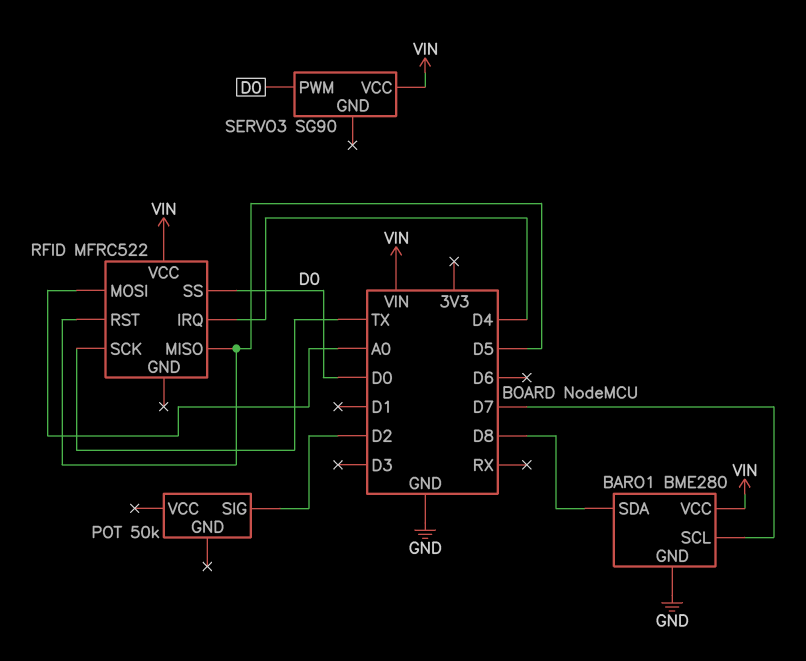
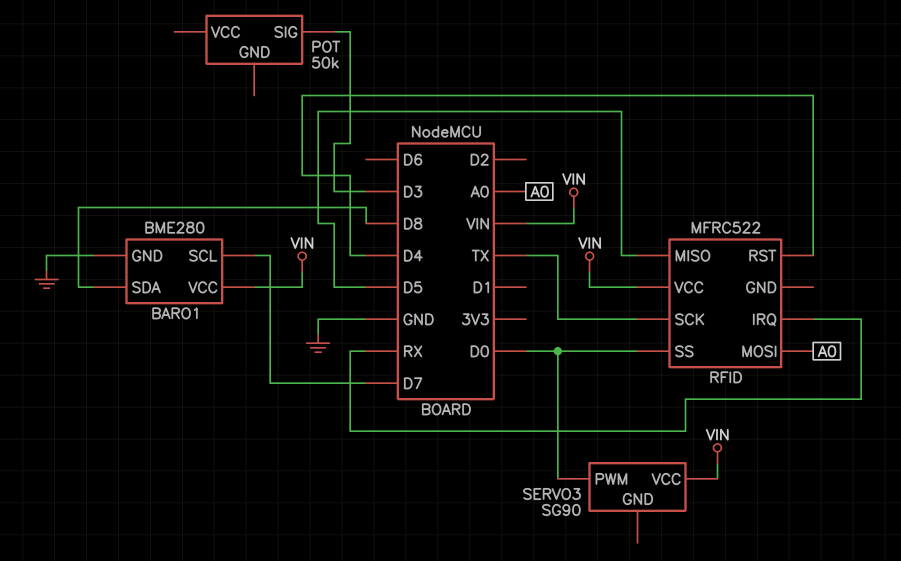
POT pin SIG: D2 -> D3
RFID pin IRQ: D4 -> RX
RFID pin RST: D5 -> D4

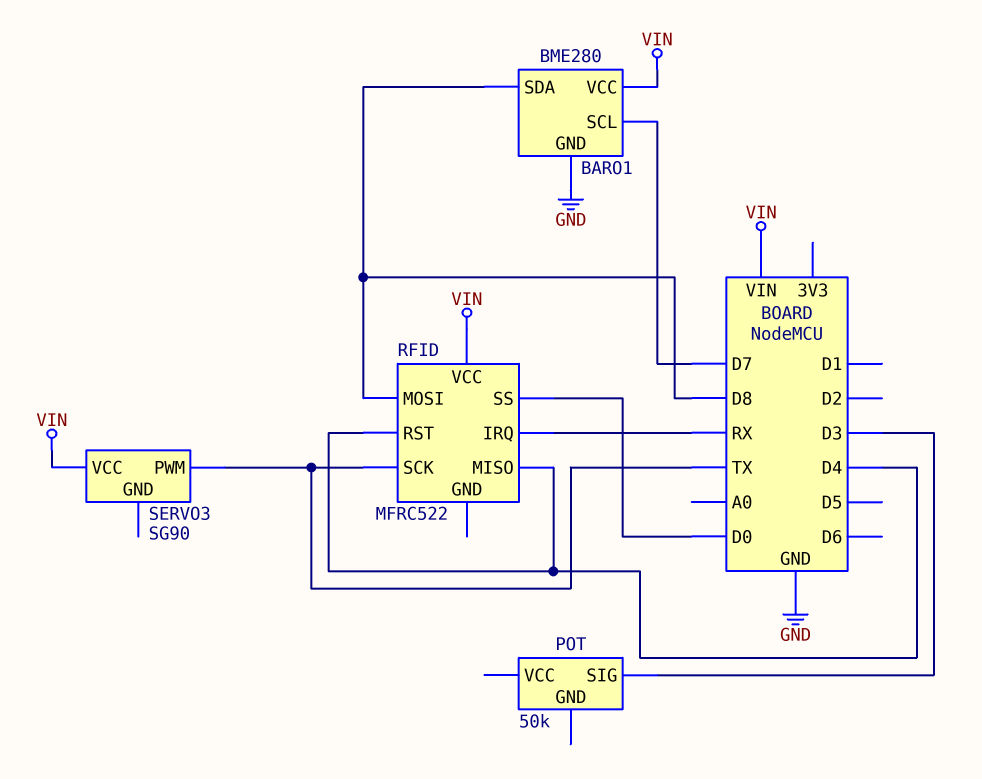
RFID pin MISO: D5 -> D4
RFID pin MOSI: A0 -> D8
SERVO3 pin PWM: D0 -> TX

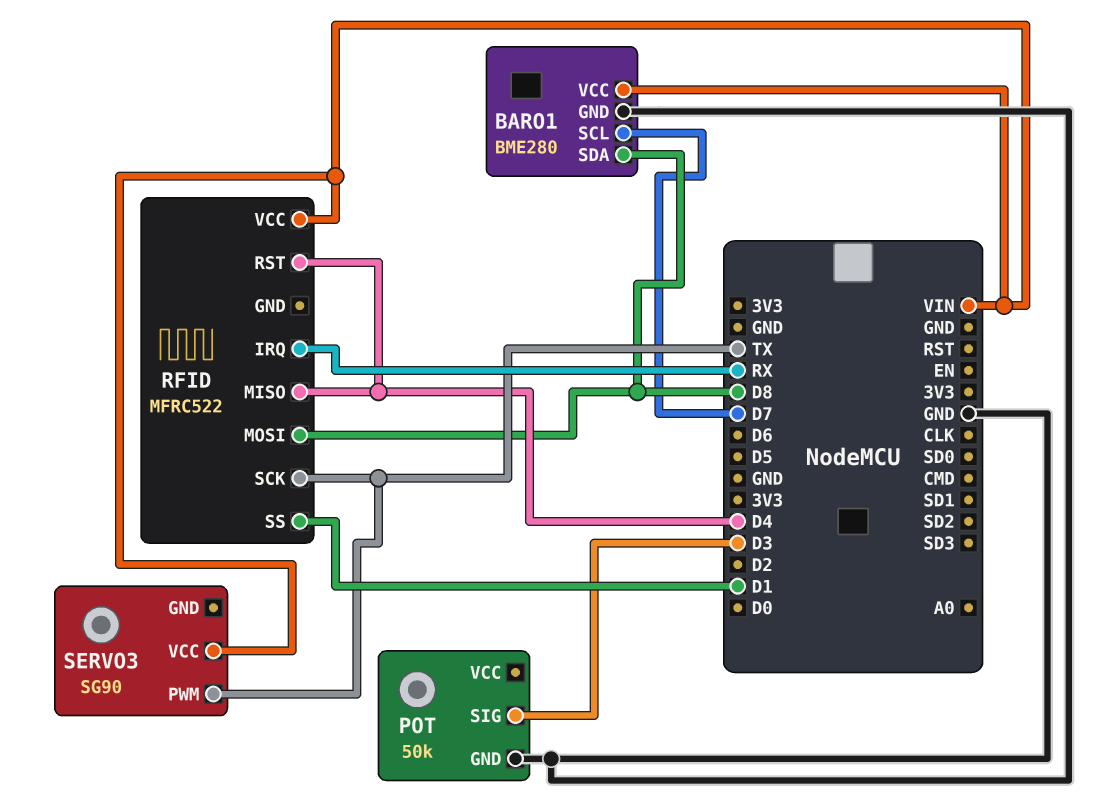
POT pin GND: none -> GND
RFID pin SS: D0 -> D1

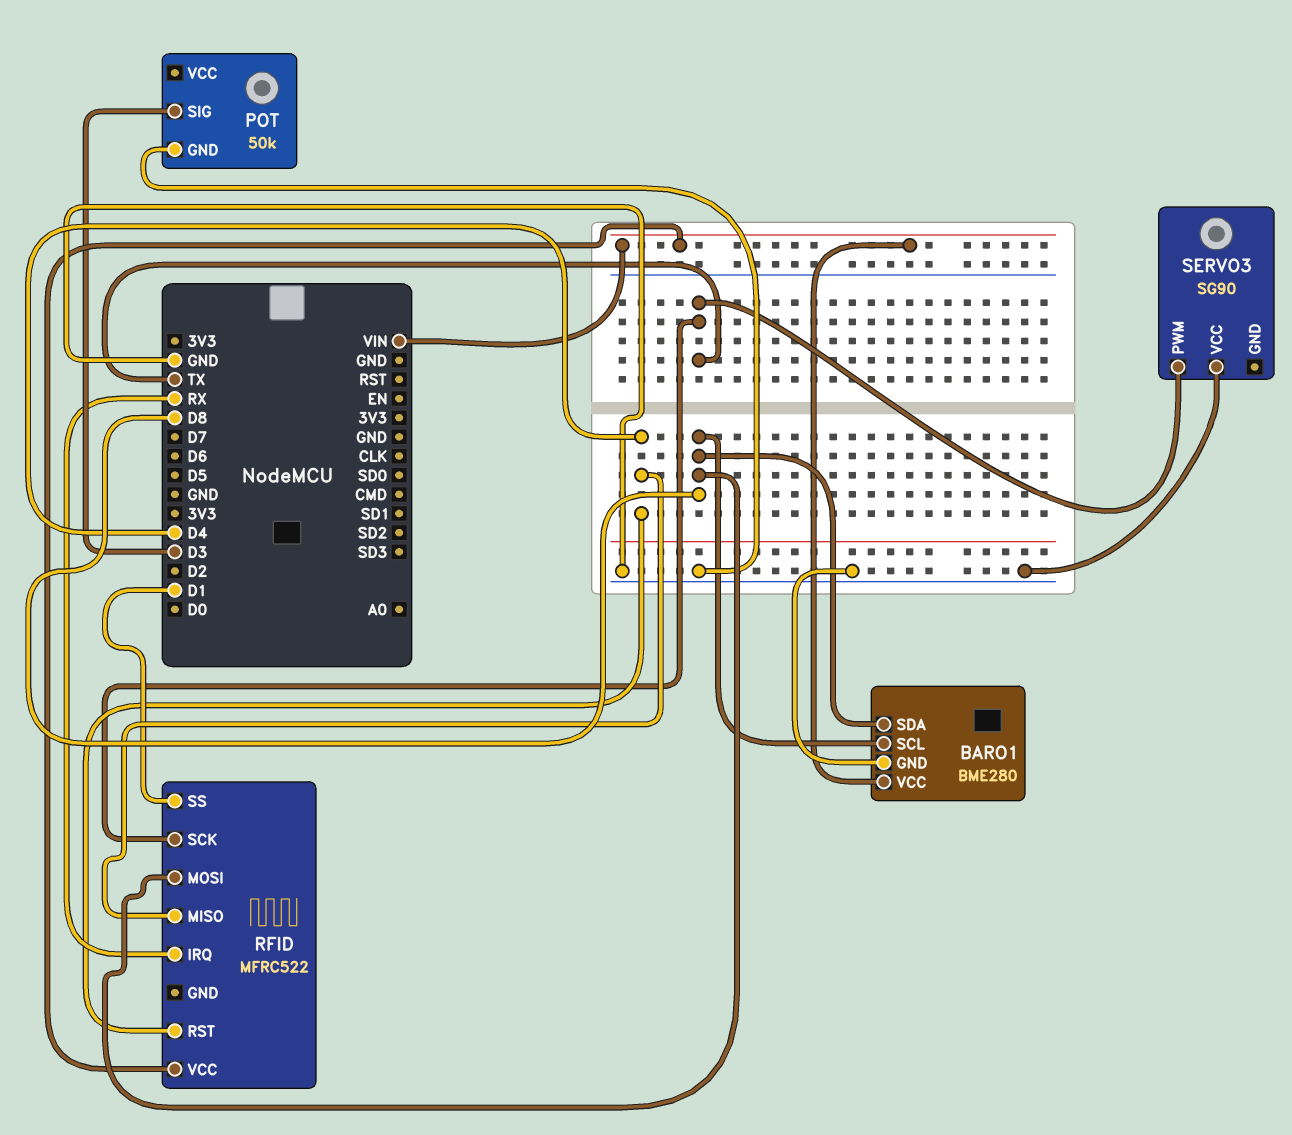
BARO1 pin SCL: D7 -> D8
SERVO3 pin VCC: VIN -> GND

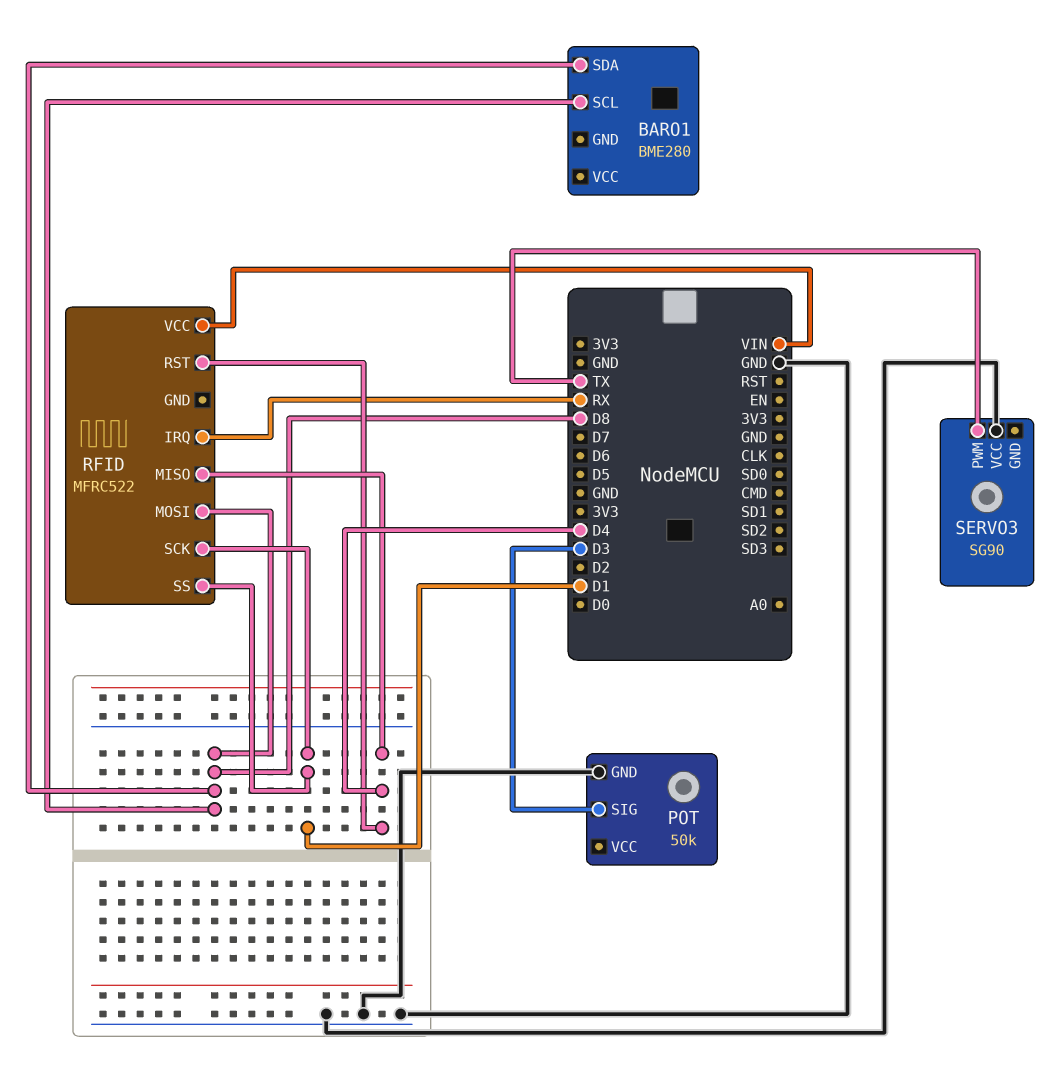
BARO1 pin GND: GND -> none
BARO1 pin VCC: VIN -> none
RFID pin SCK: TX -> D1

